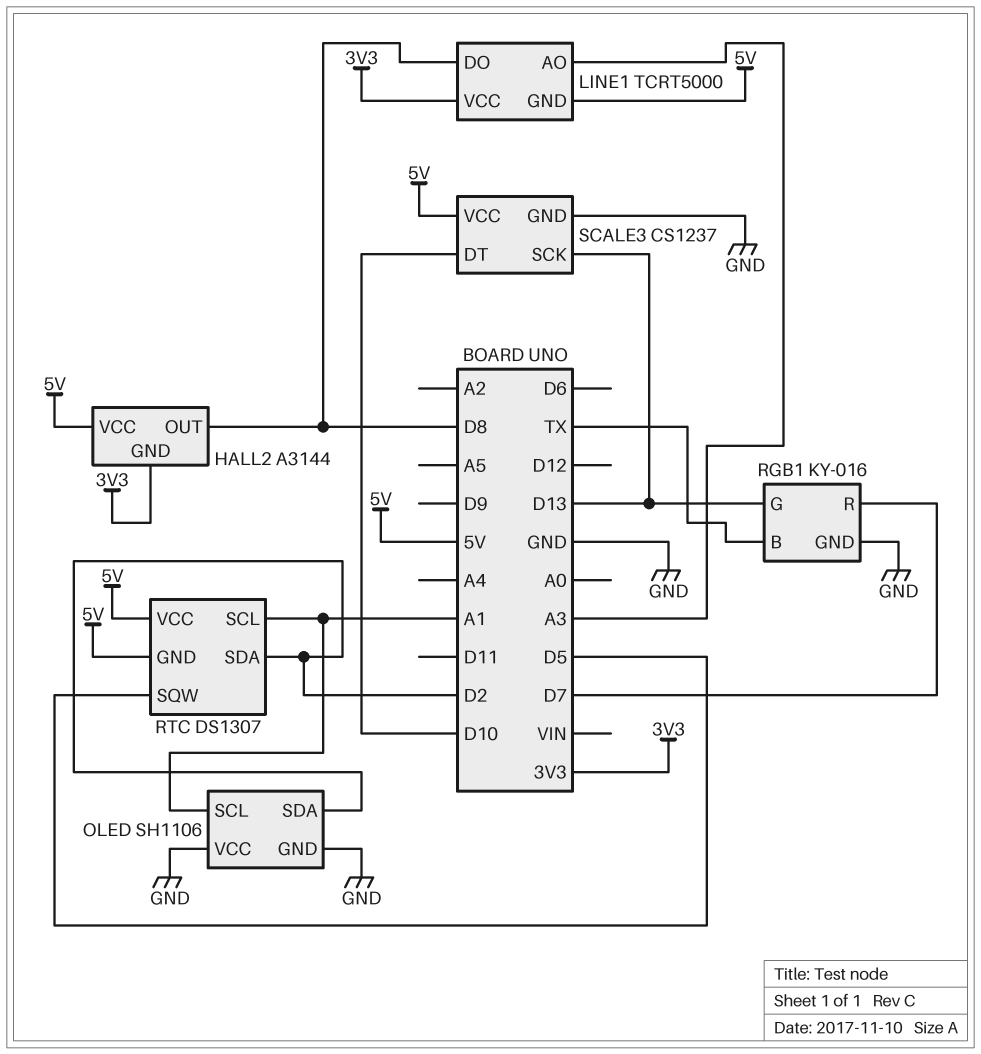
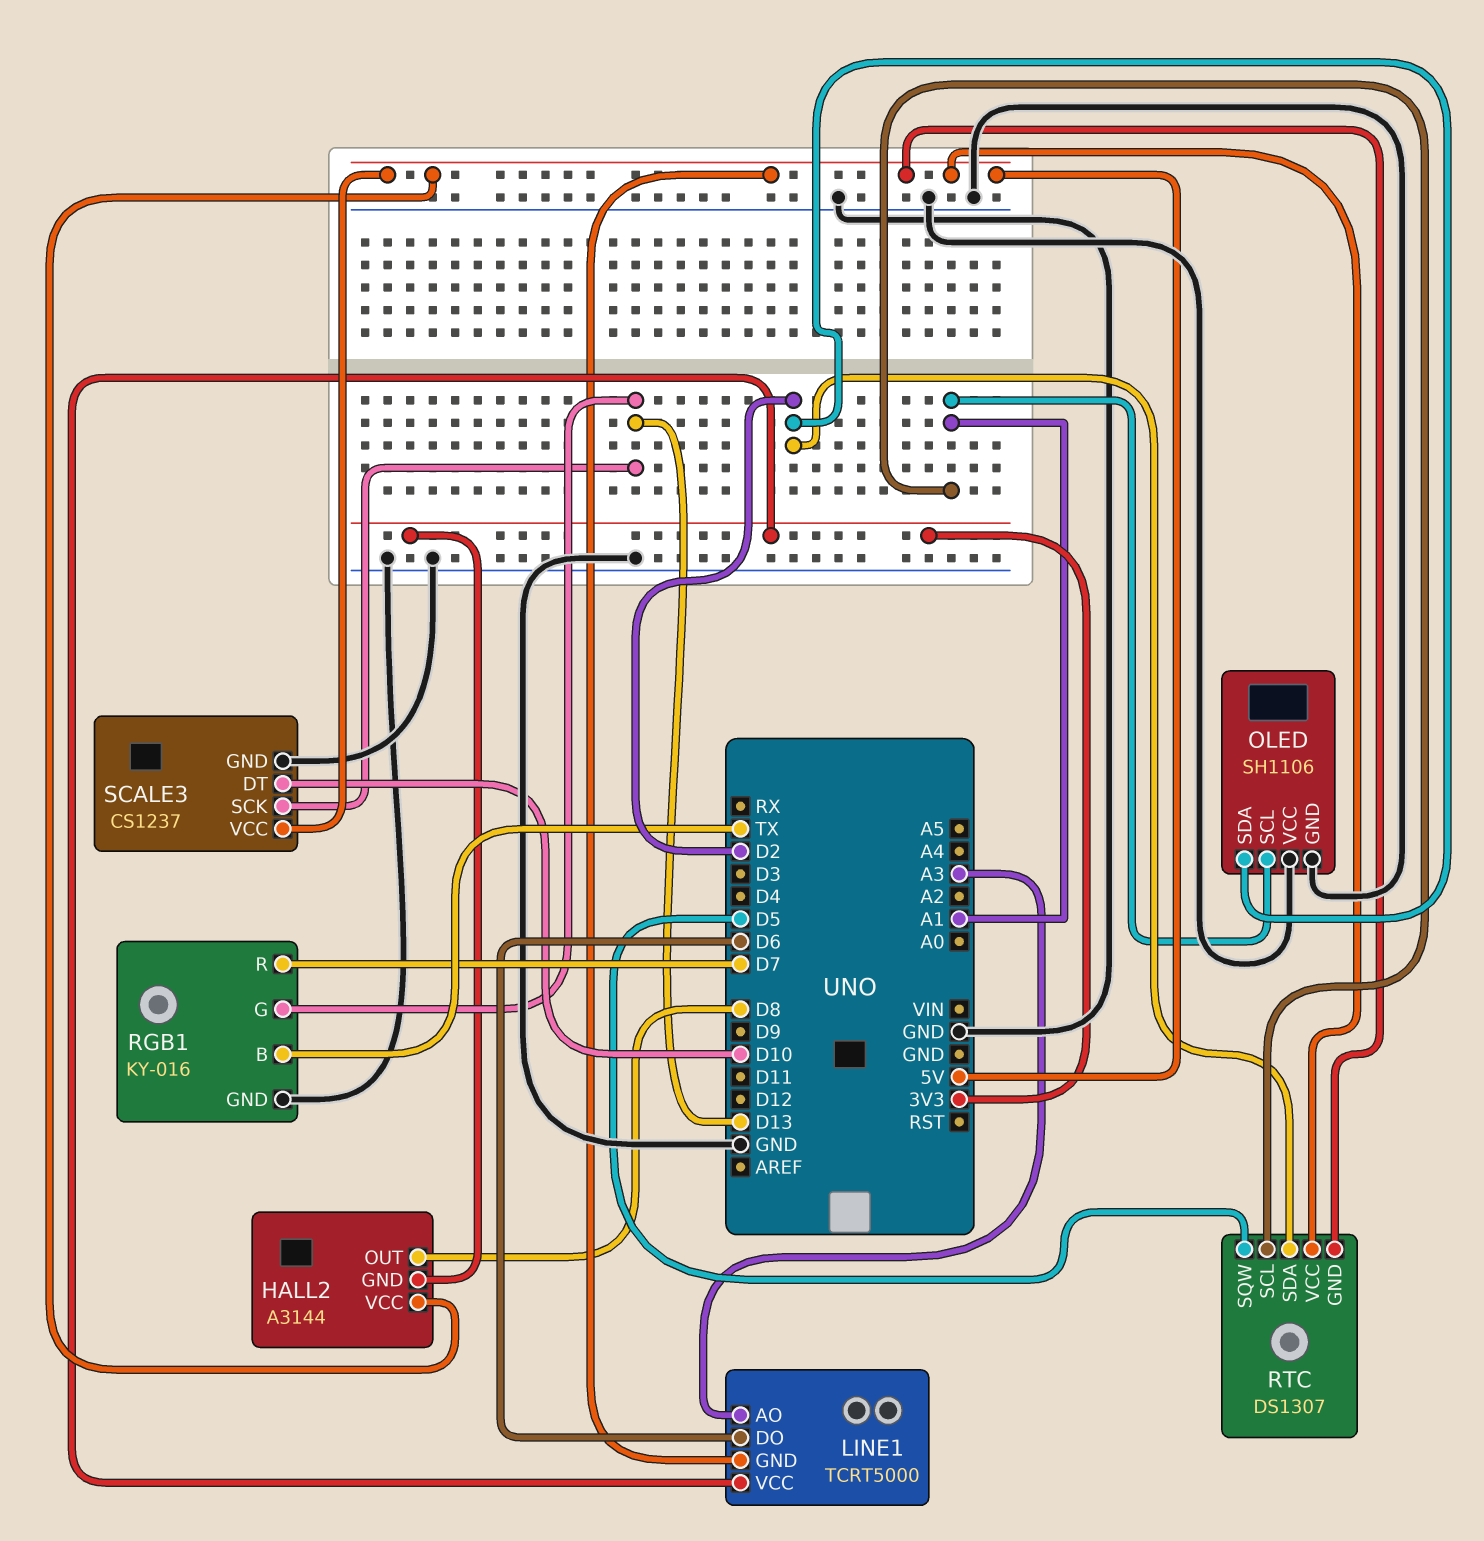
LINE1 pin DO: D8 -> D6

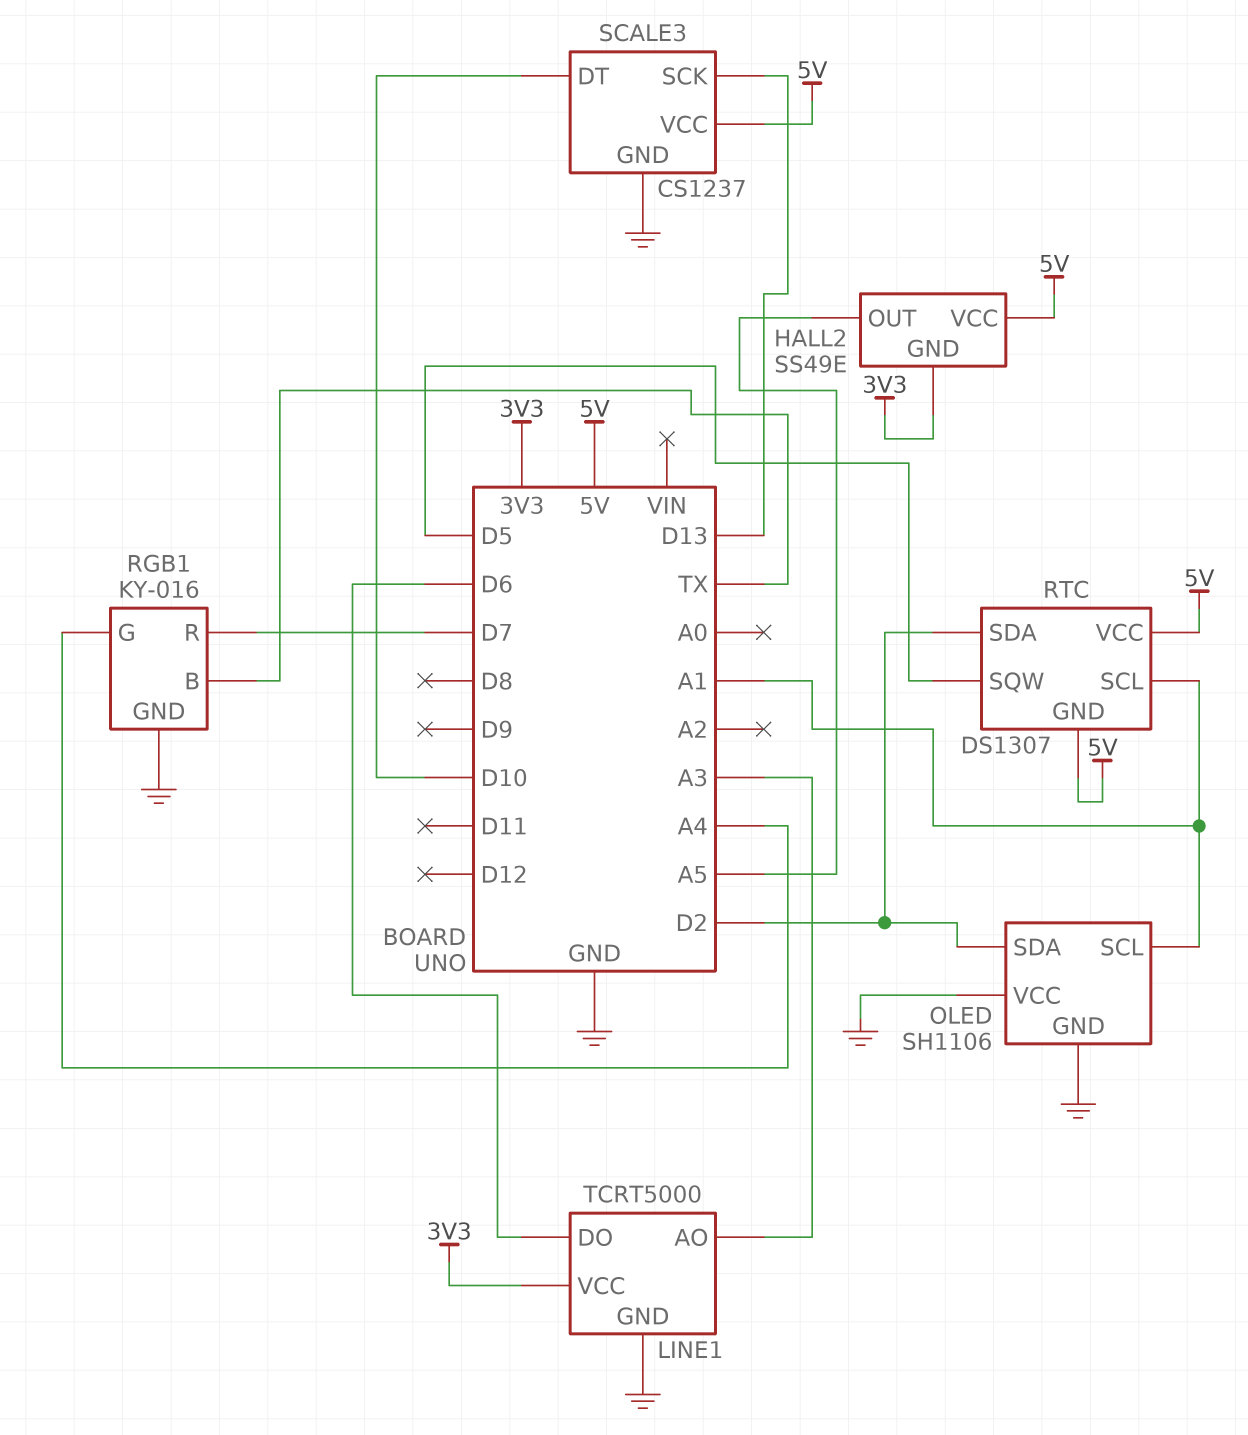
HALL2: A3144 -> SS49E
HALL2 pin OUT: D8 -> A5
LINE1 pin GND: 5V -> GND
RGB1 pin G: D13 -> A4

